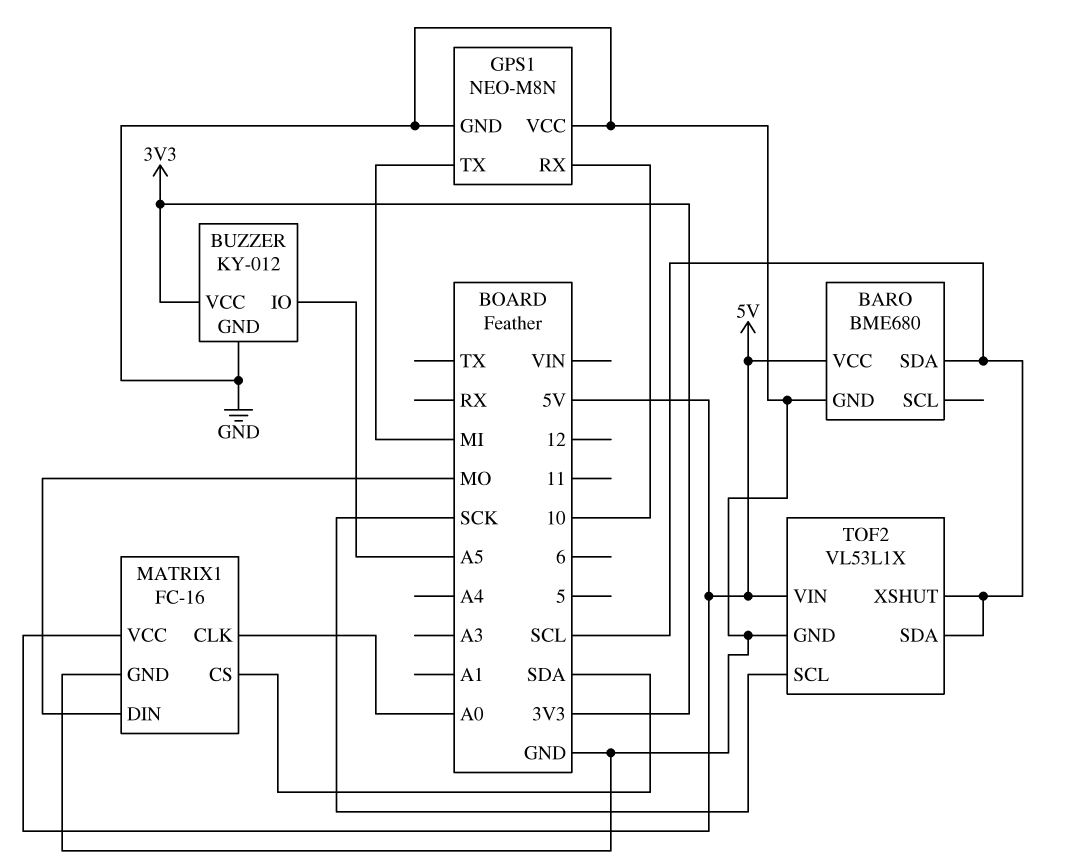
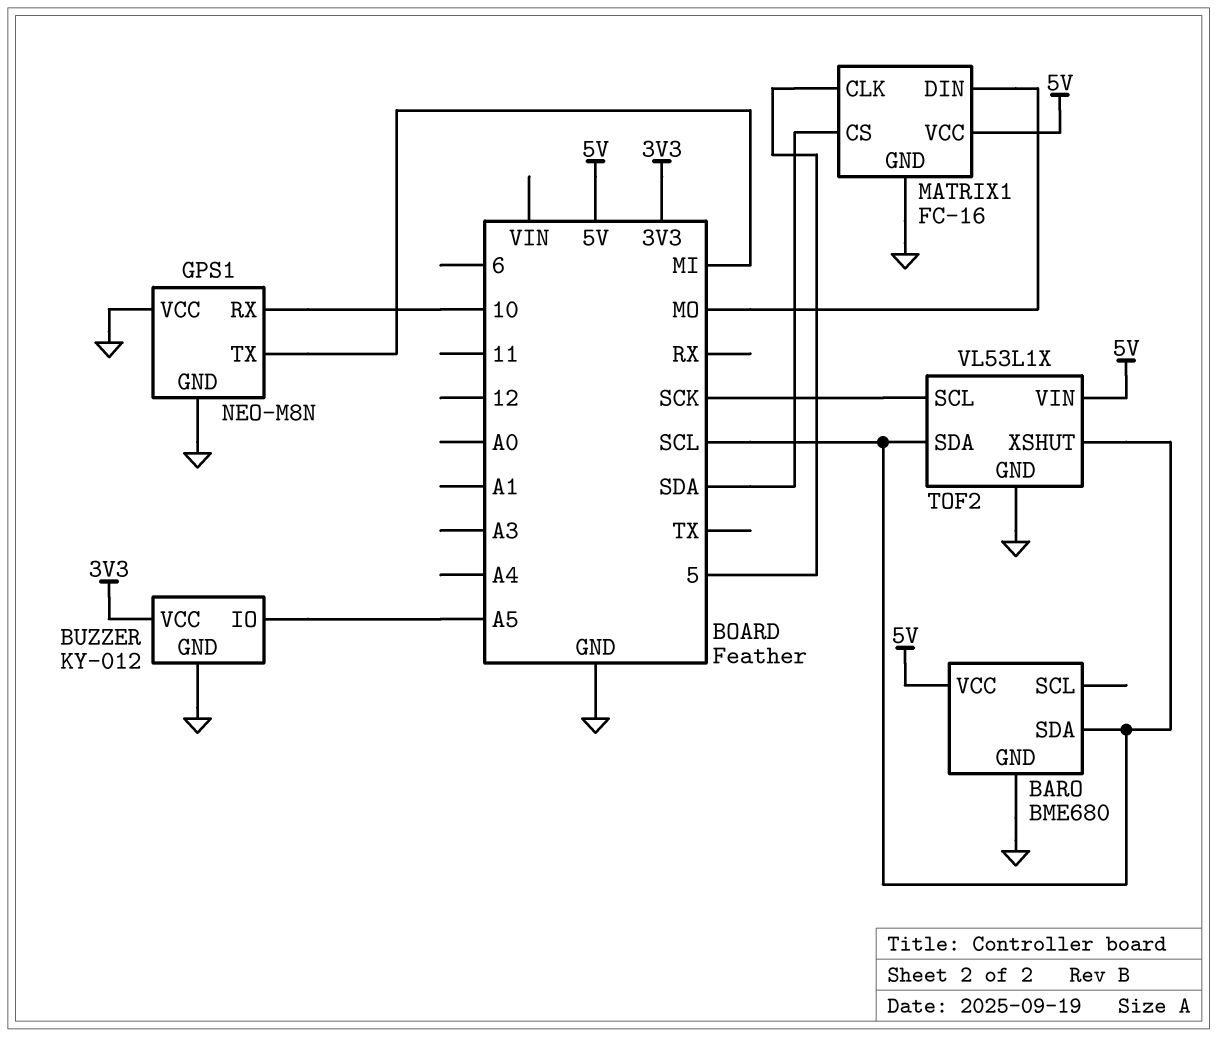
MATRIX1 pin CLK: A0 -> 5

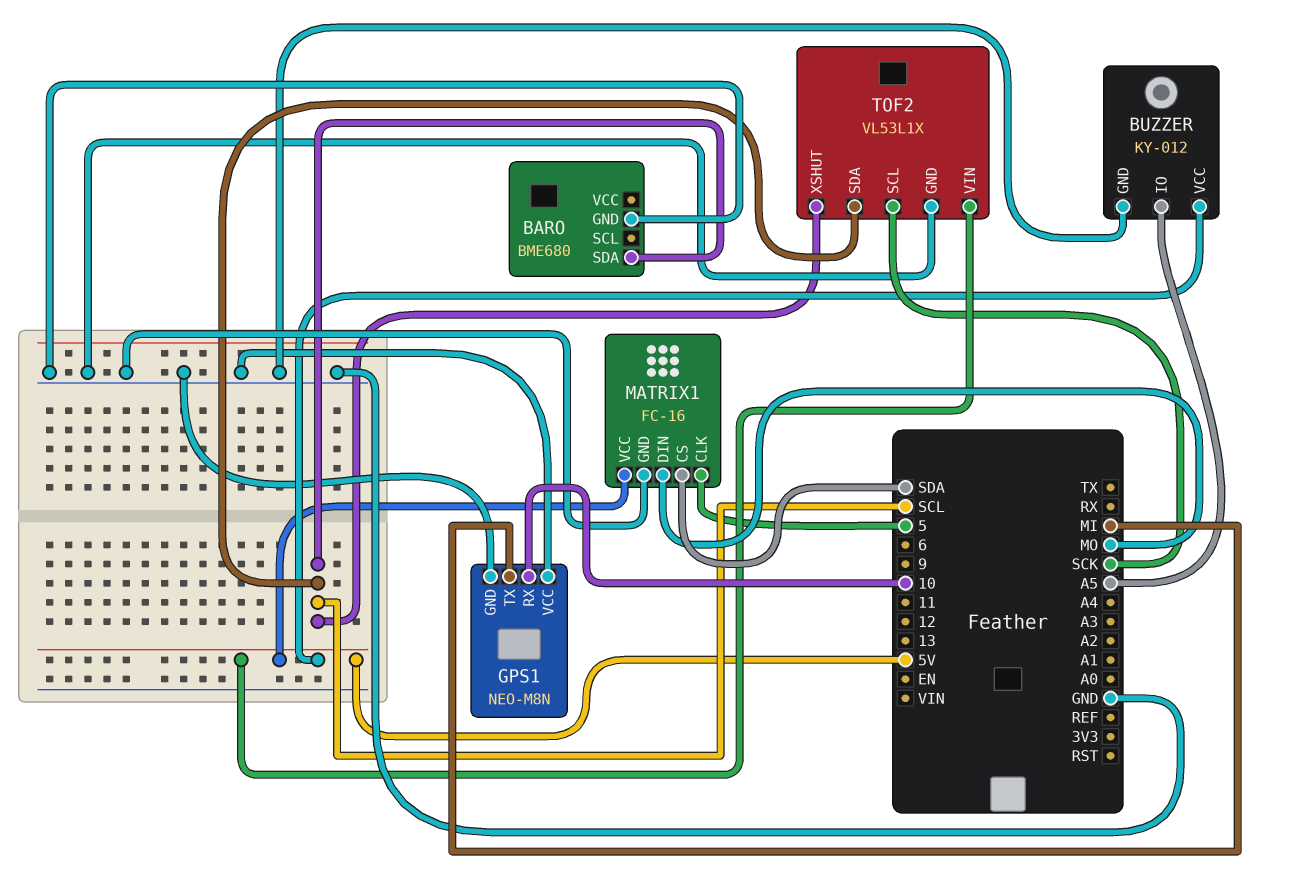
BARO pin VCC: 5V -> none
BUZZER pin VCC: 3V3 -> 5V

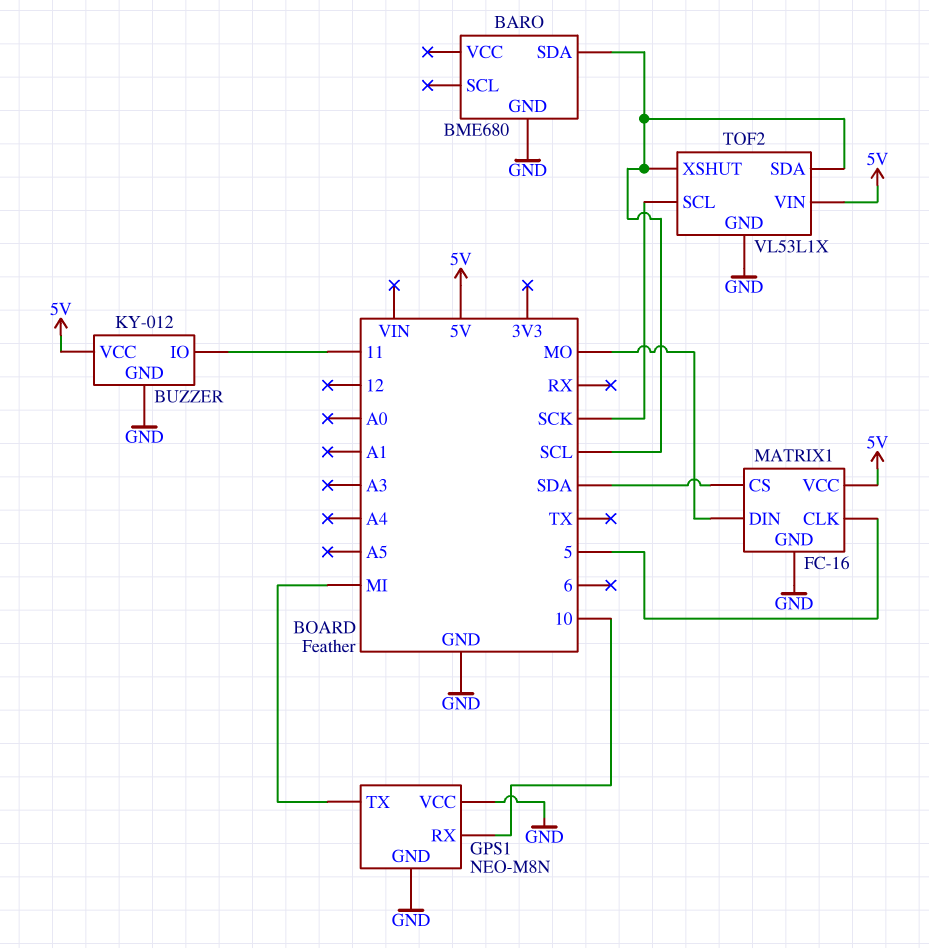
BUZZER pin IO: A5 -> 11

